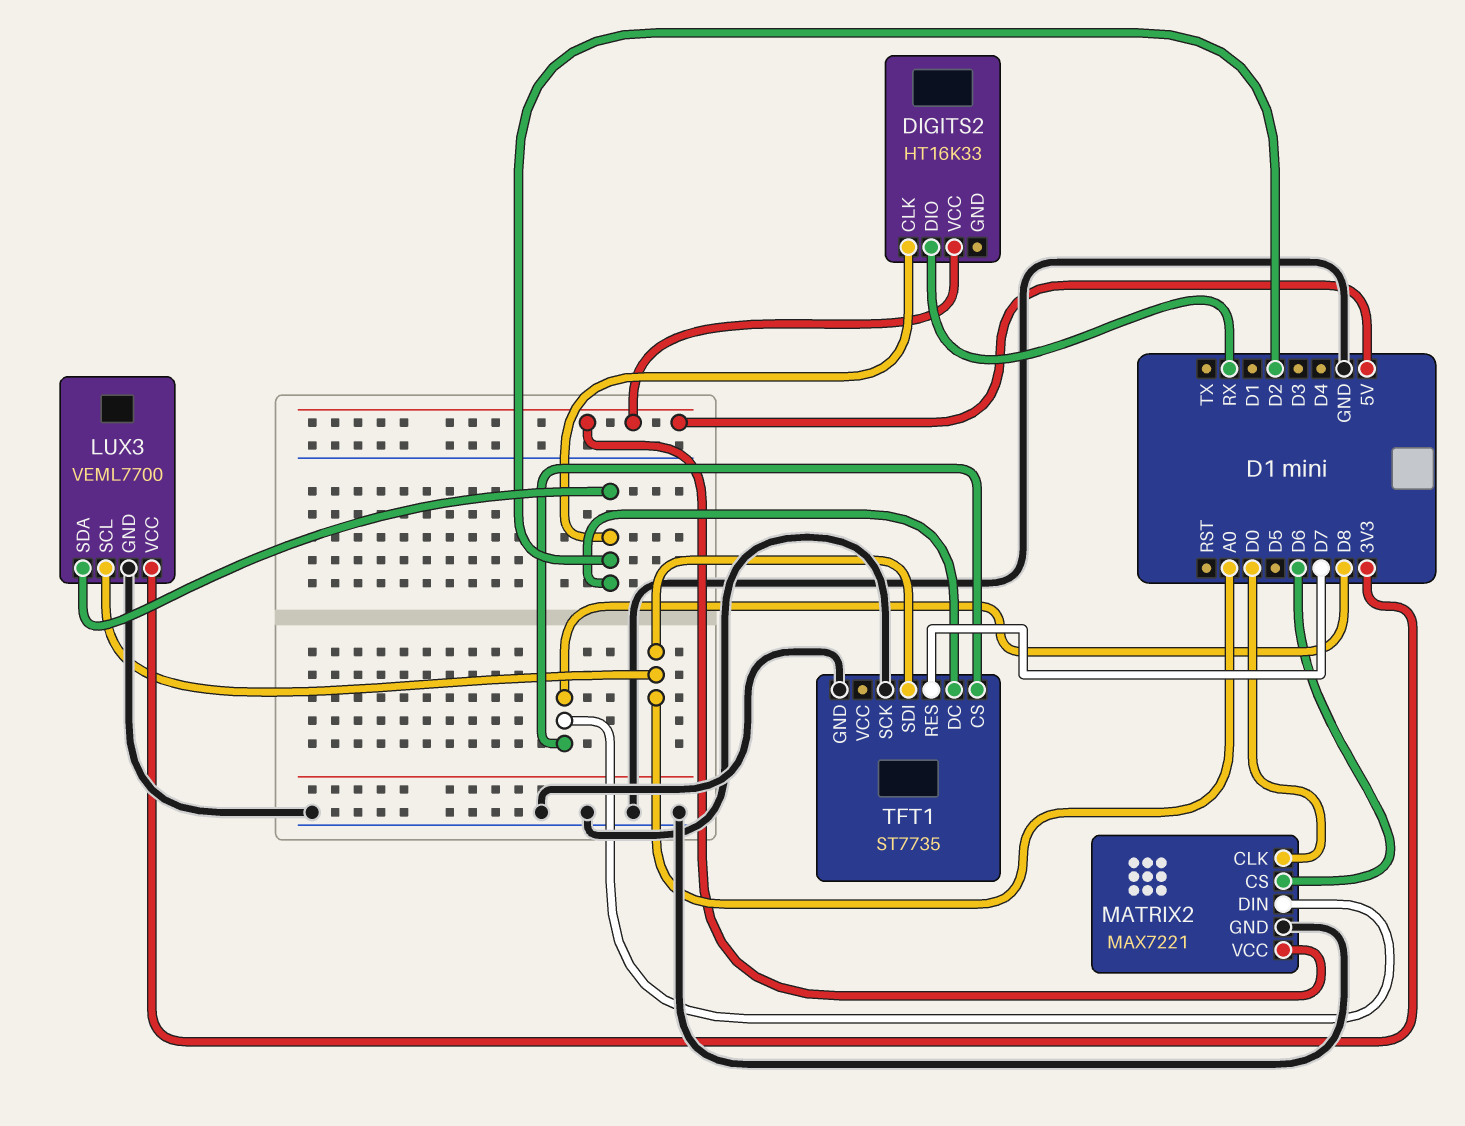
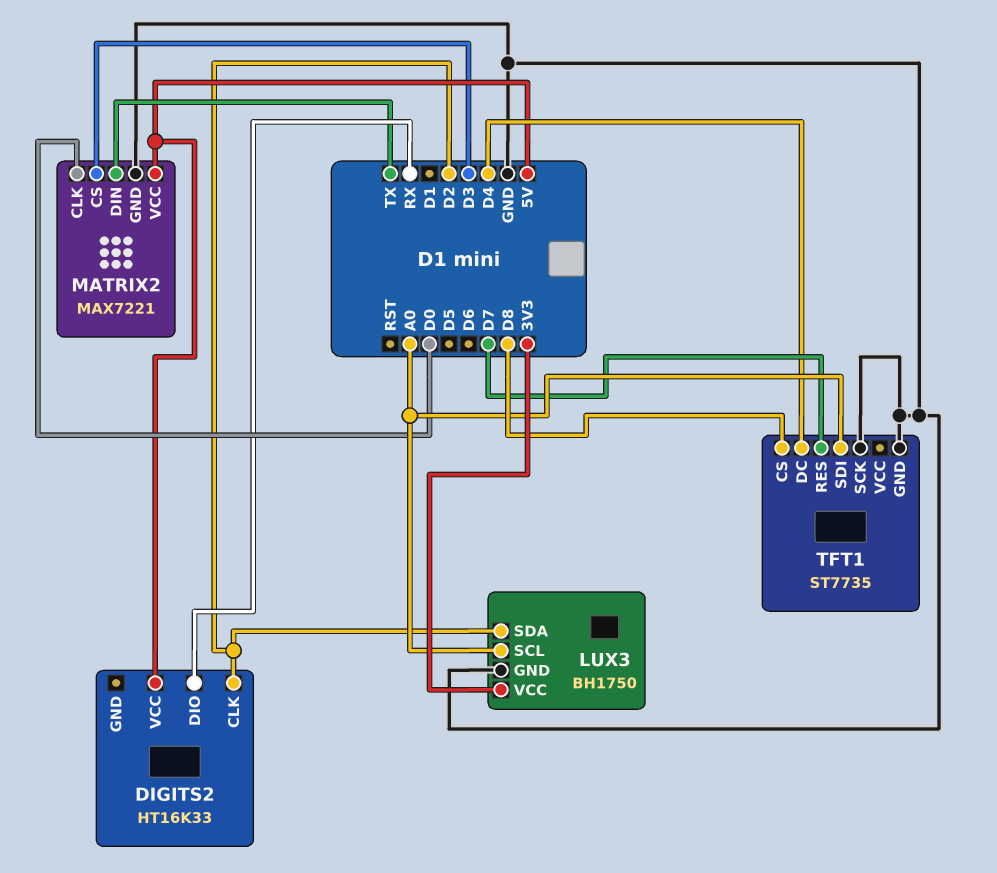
LUX3: VEML7700 -> BH1750
MATRIX2 pin CS: D6 -> D3
MATRIX2 pin DIN: D8 -> TX
TFT1 pin DC: D2 -> D4

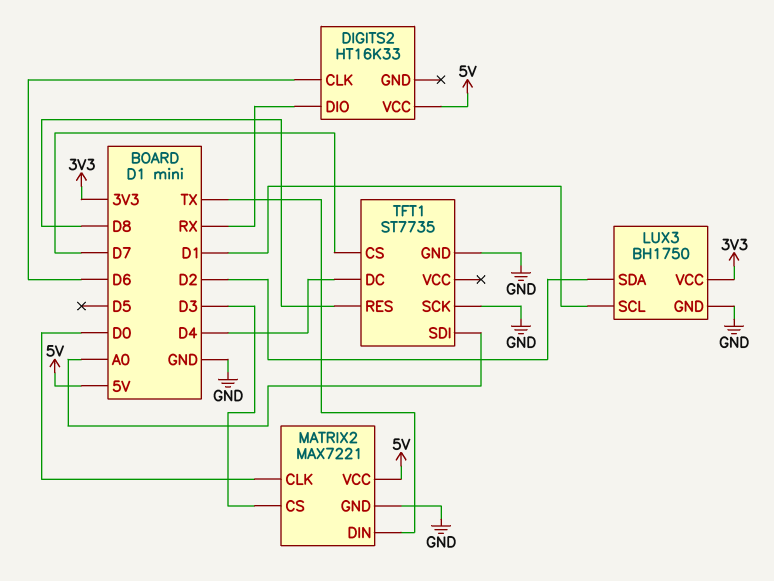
DIGITS2 pin CLK: D2 -> D6
LUX3 pin SCL: A0 -> D1
TFT1 pin CS: D8 -> D7
TFT1 pin RES: D7 -> D8

